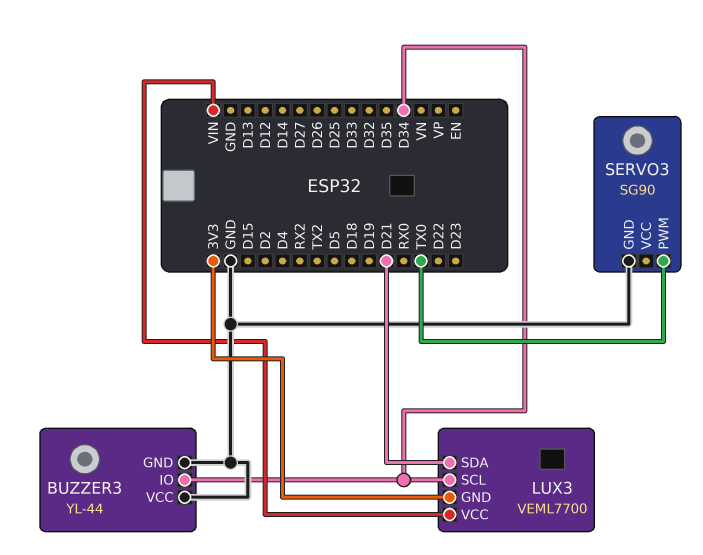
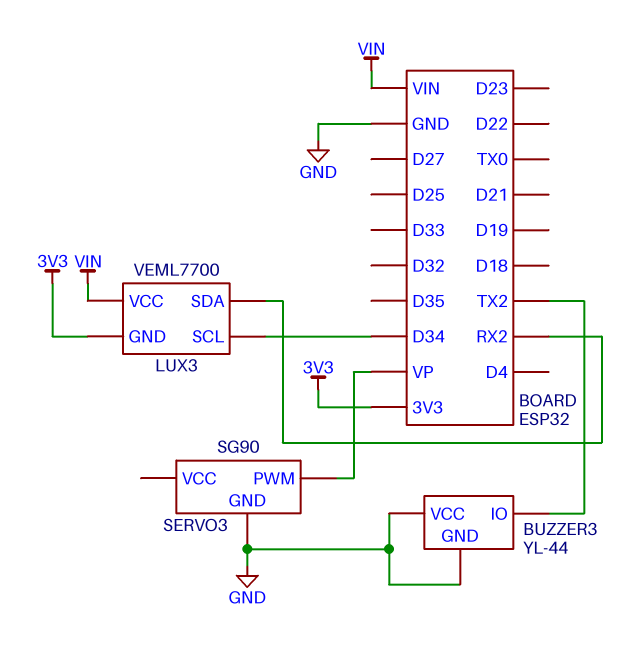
BUZZER3 pin IO: D34 -> TX2
LUX3 pin SDA: D21 -> RX2
SERVO3 pin PWM: TX0 -> VP

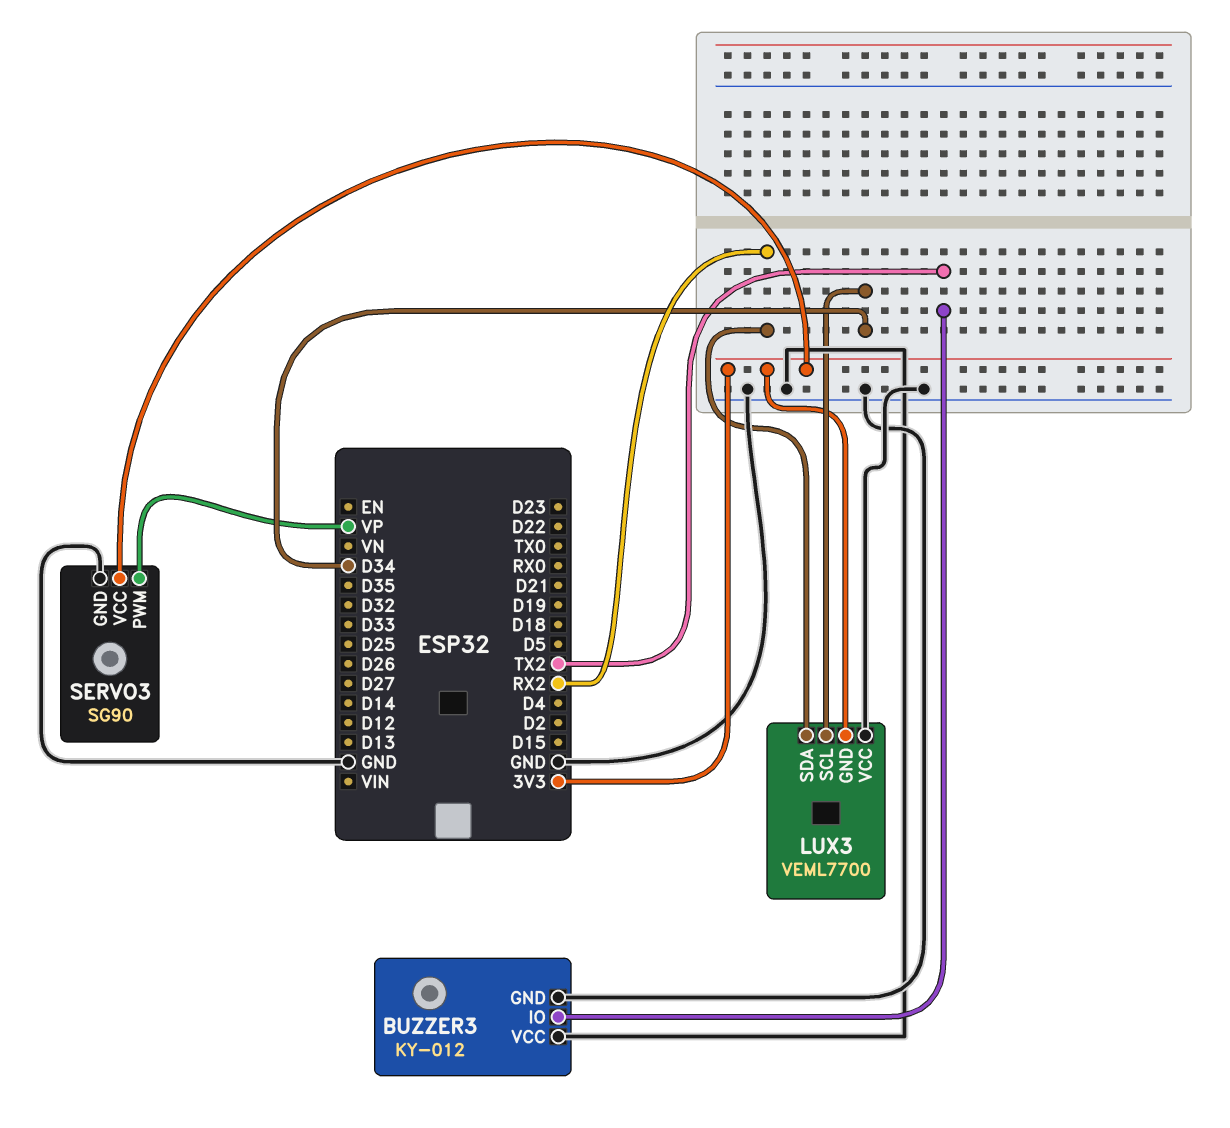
BUZZER3: YL-44 -> KY-012
LUX3 pin VCC: VIN -> GND
SERVO3 pin VCC: none -> 3V3

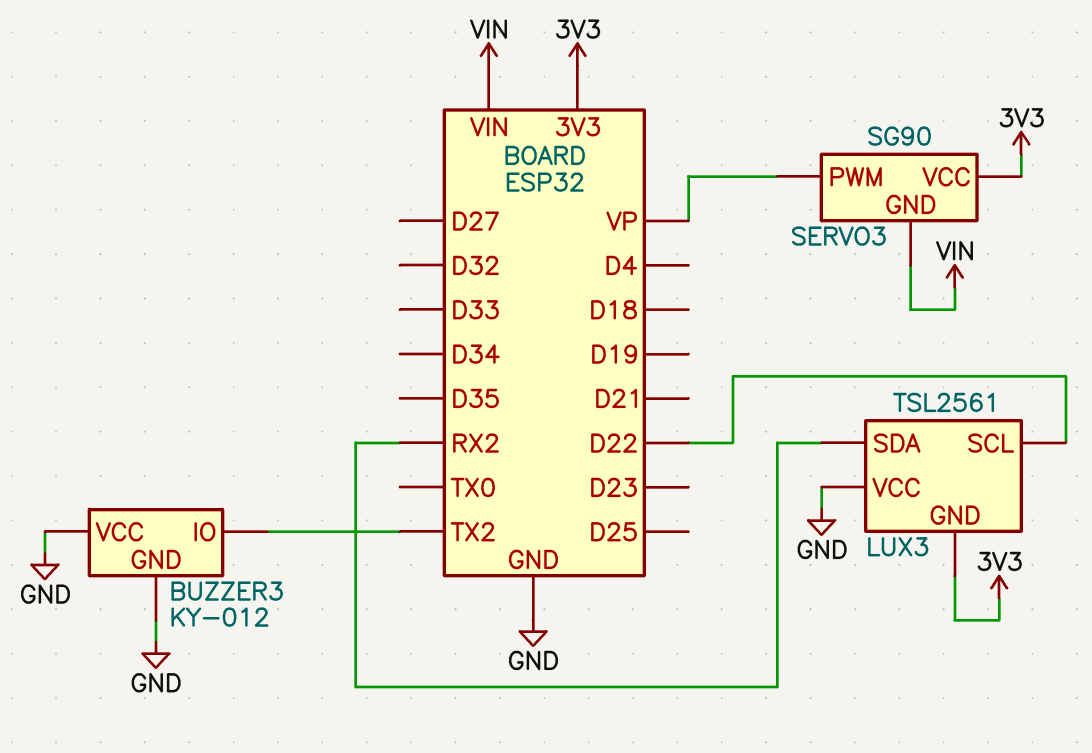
LUX3: VEML7700 -> TSL2561
LUX3 pin SCL: D34 -> D22
SERVO3 pin GND: GND -> VIN

